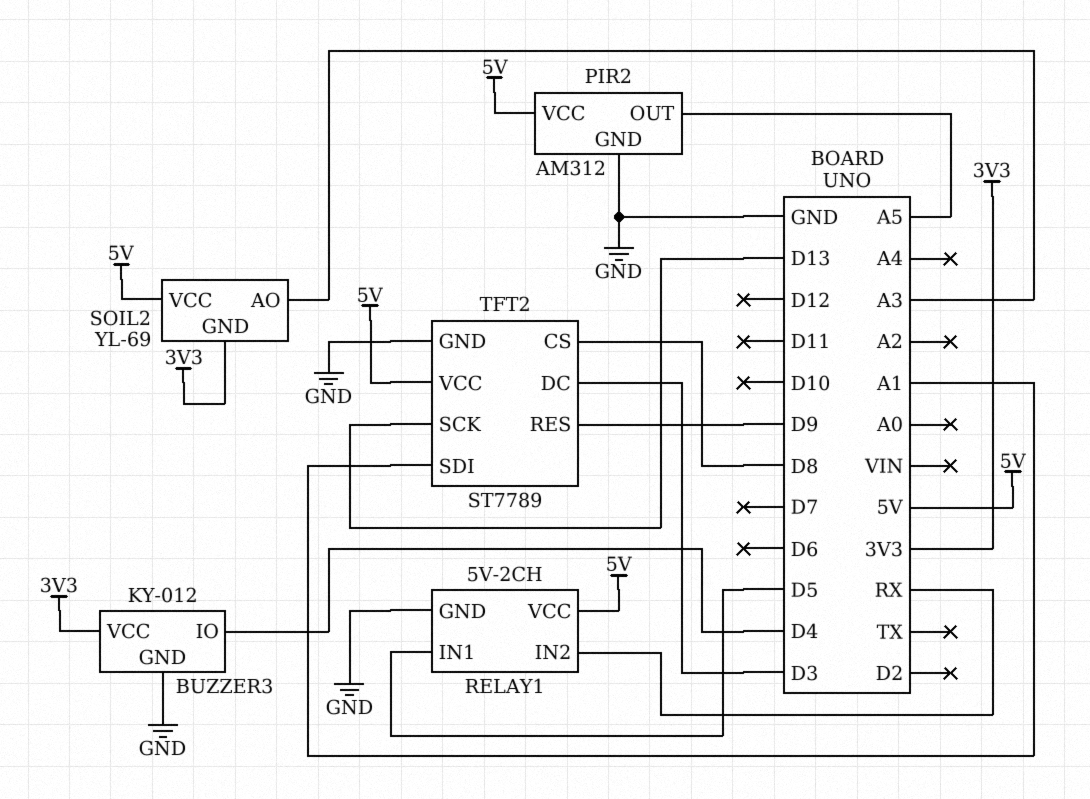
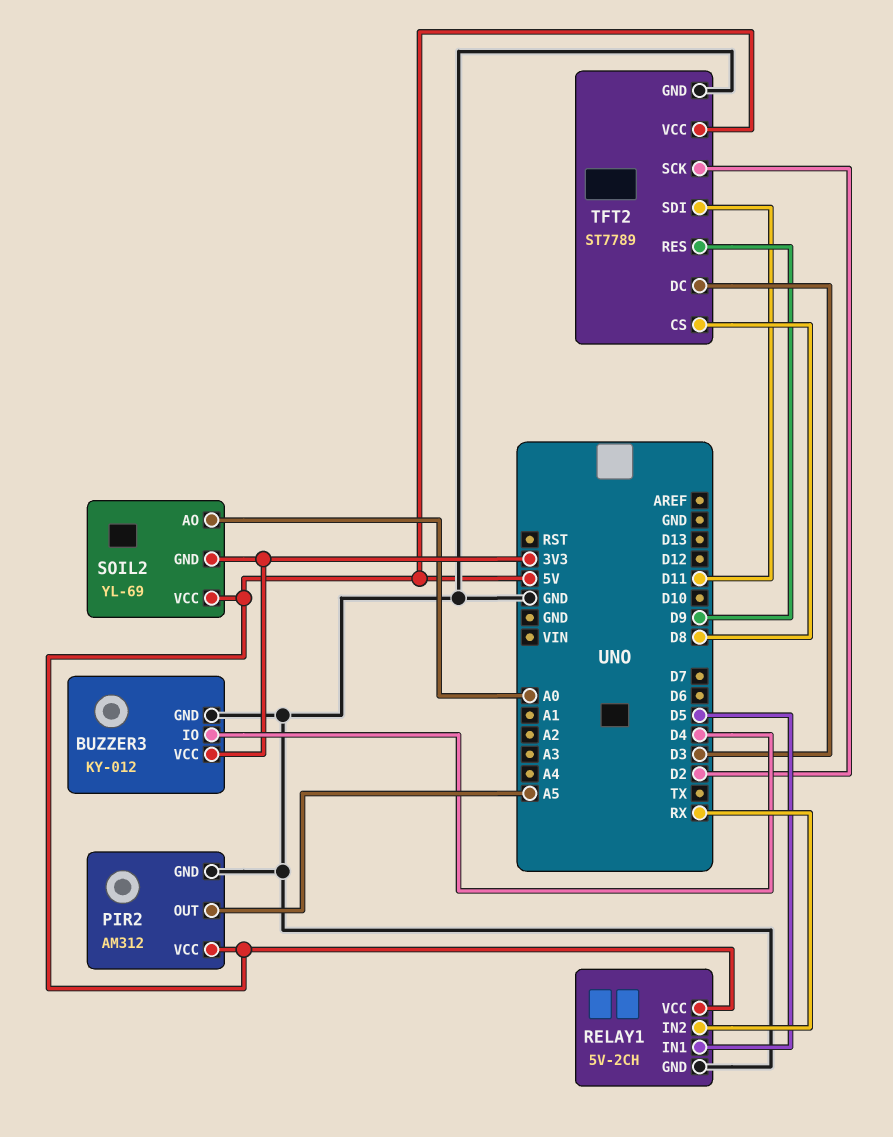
SOIL2 pin AO: A3 -> A0
TFT2 pin SCK: D13 -> D2
TFT2 pin SDI: A1 -> D11

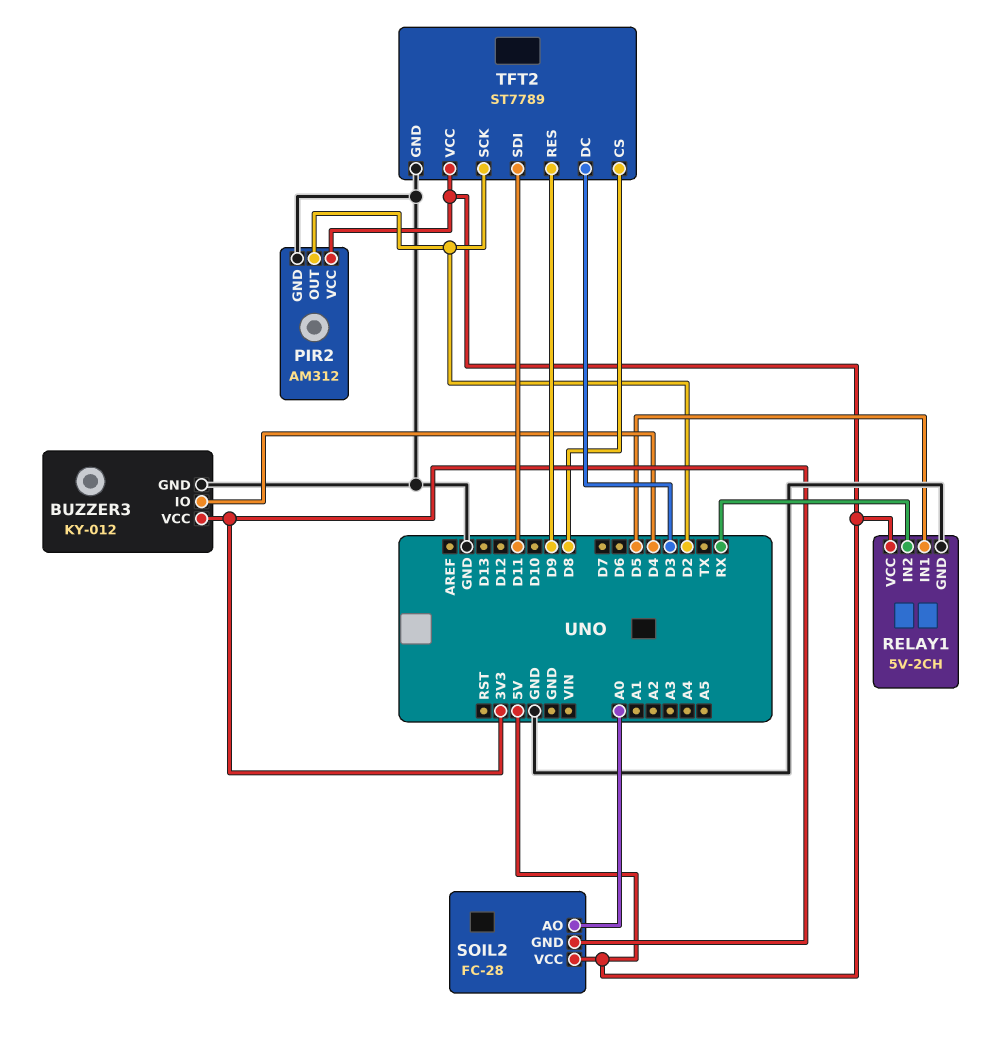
PIR2 pin OUT: A5 -> D2
SOIL2: YL-69 -> FC-28

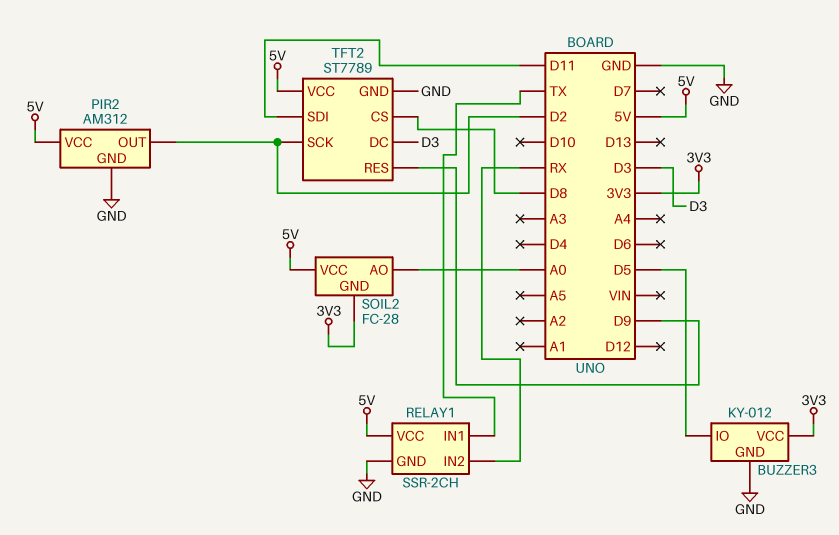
BUZZER3 pin IO: D4 -> D5
RELAY1: 5V-2CH -> SSR-2CH
RELAY1 pin IN1: D5 -> TX

